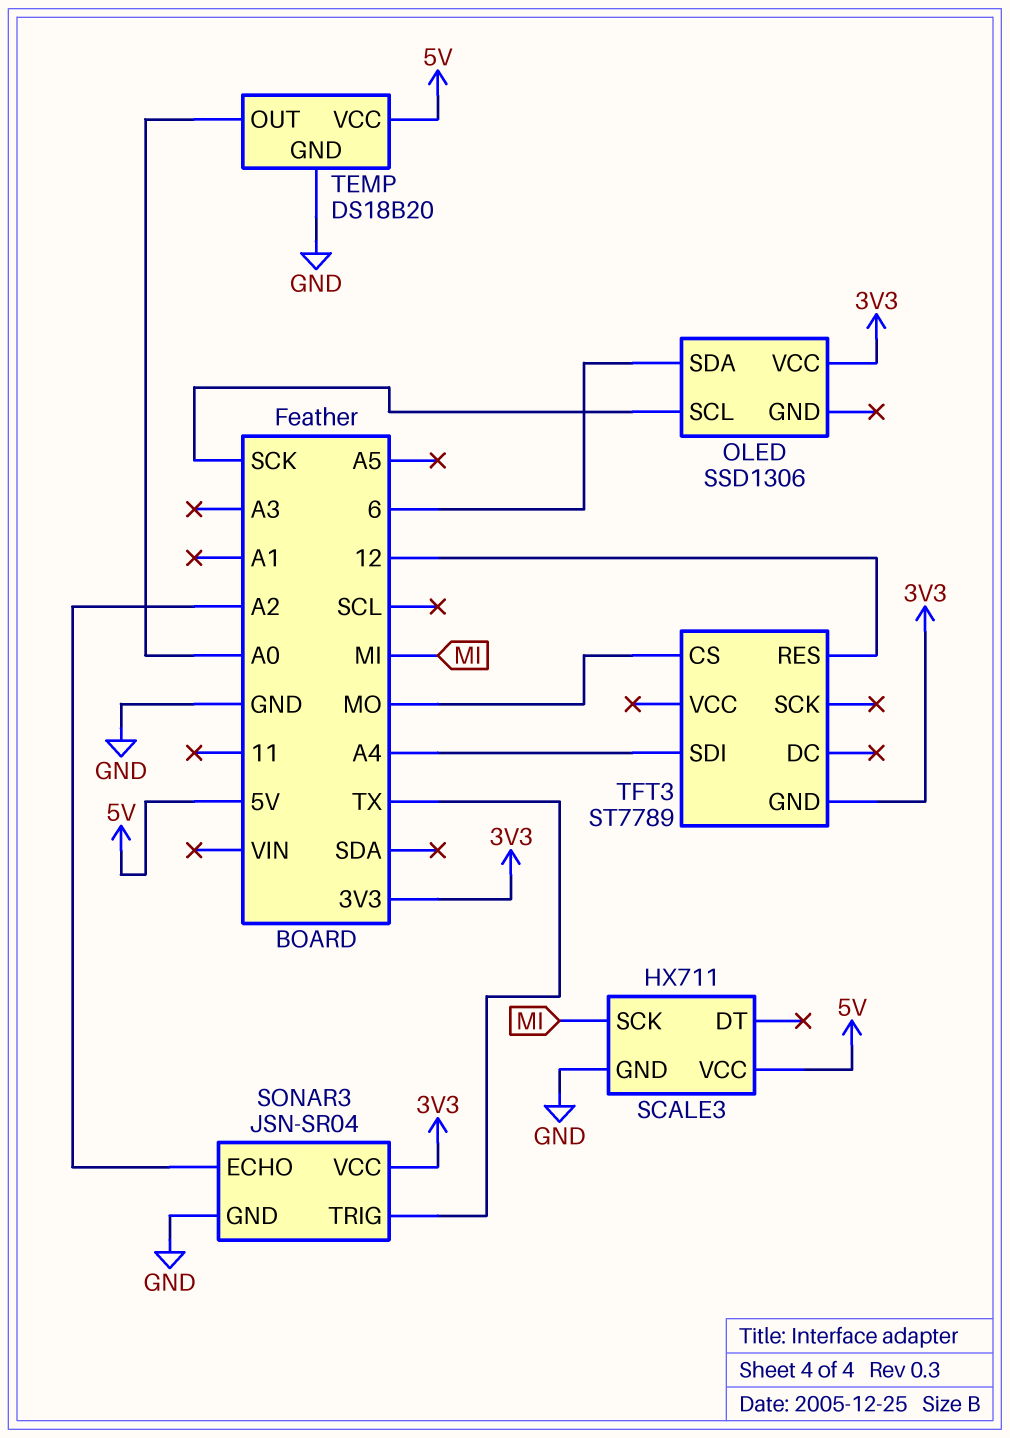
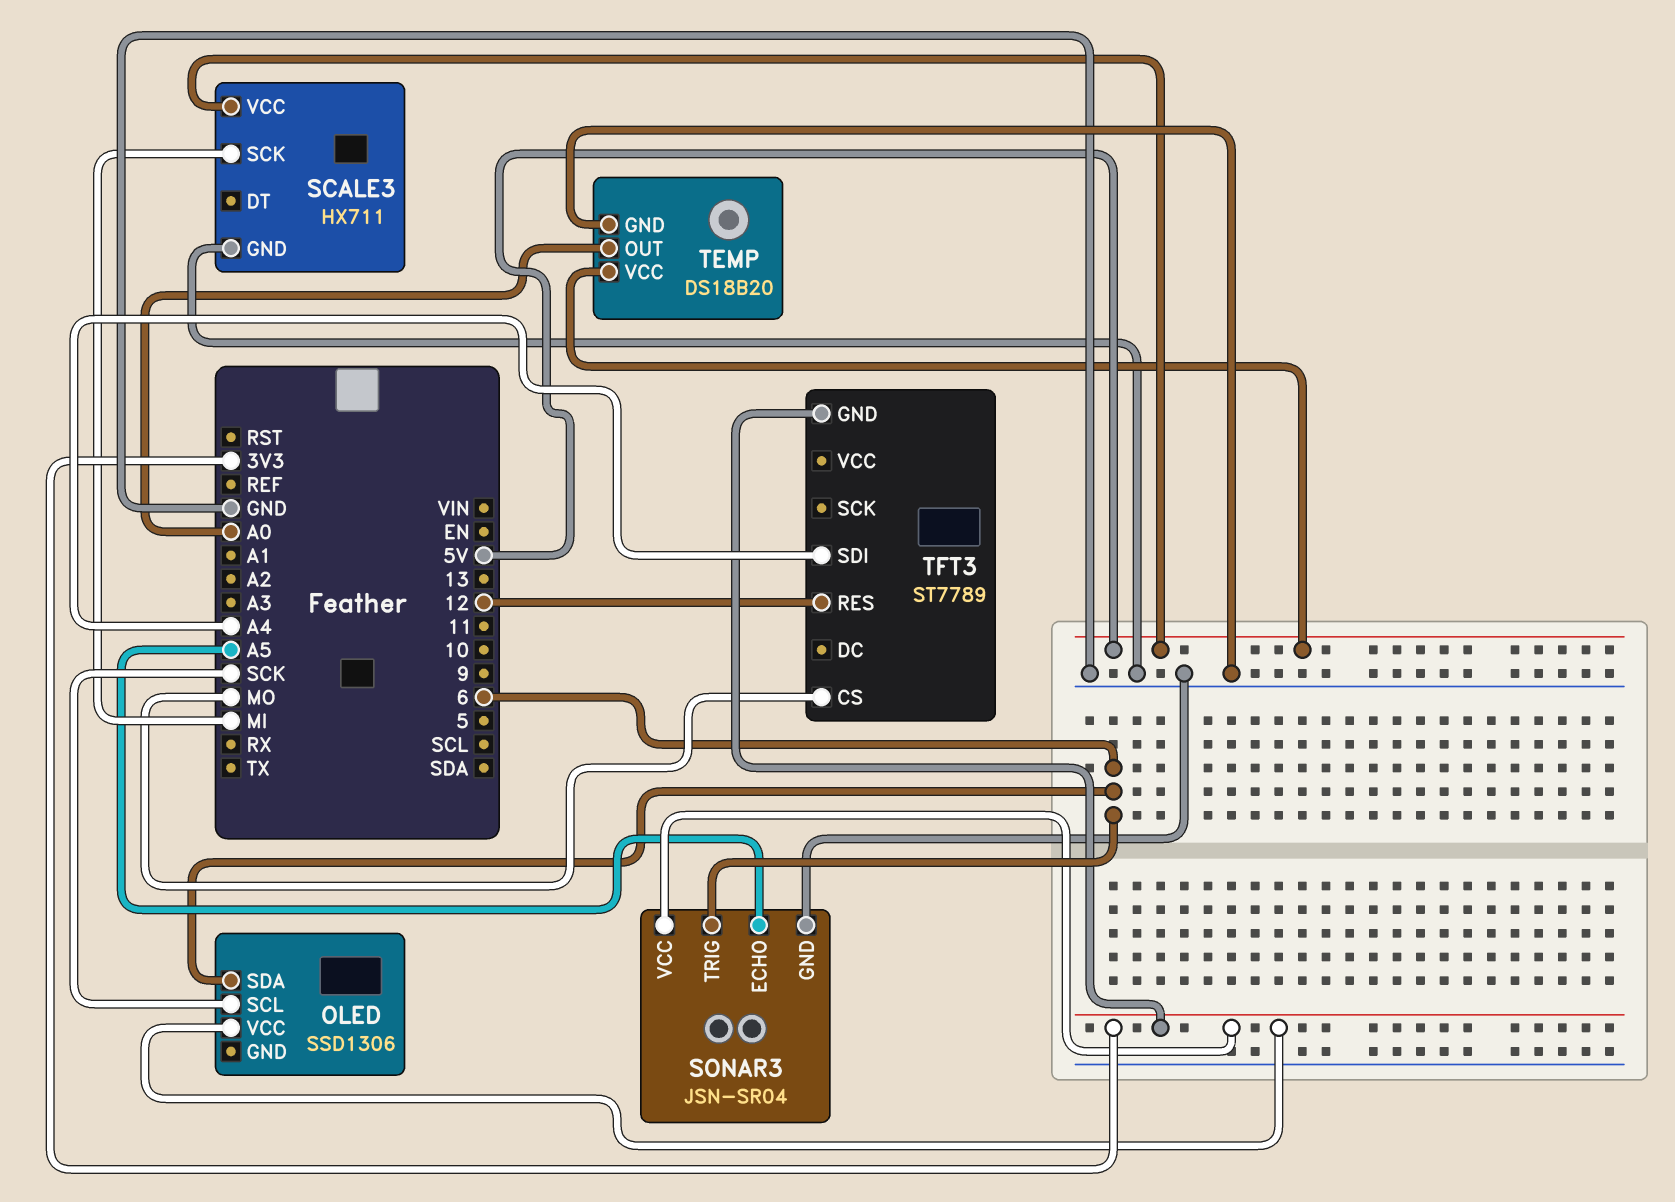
SONAR3 pin ECHO: A2 -> A5
SONAR3 pin TRIG: TX -> 6

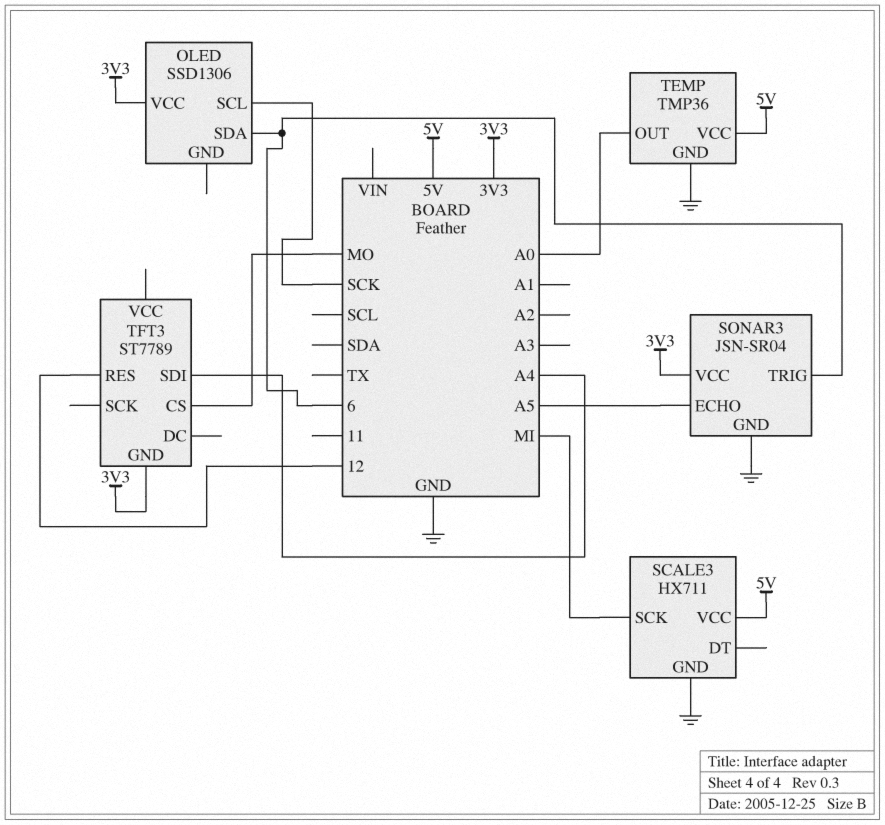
TEMP: DS18B20 -> TMP36

